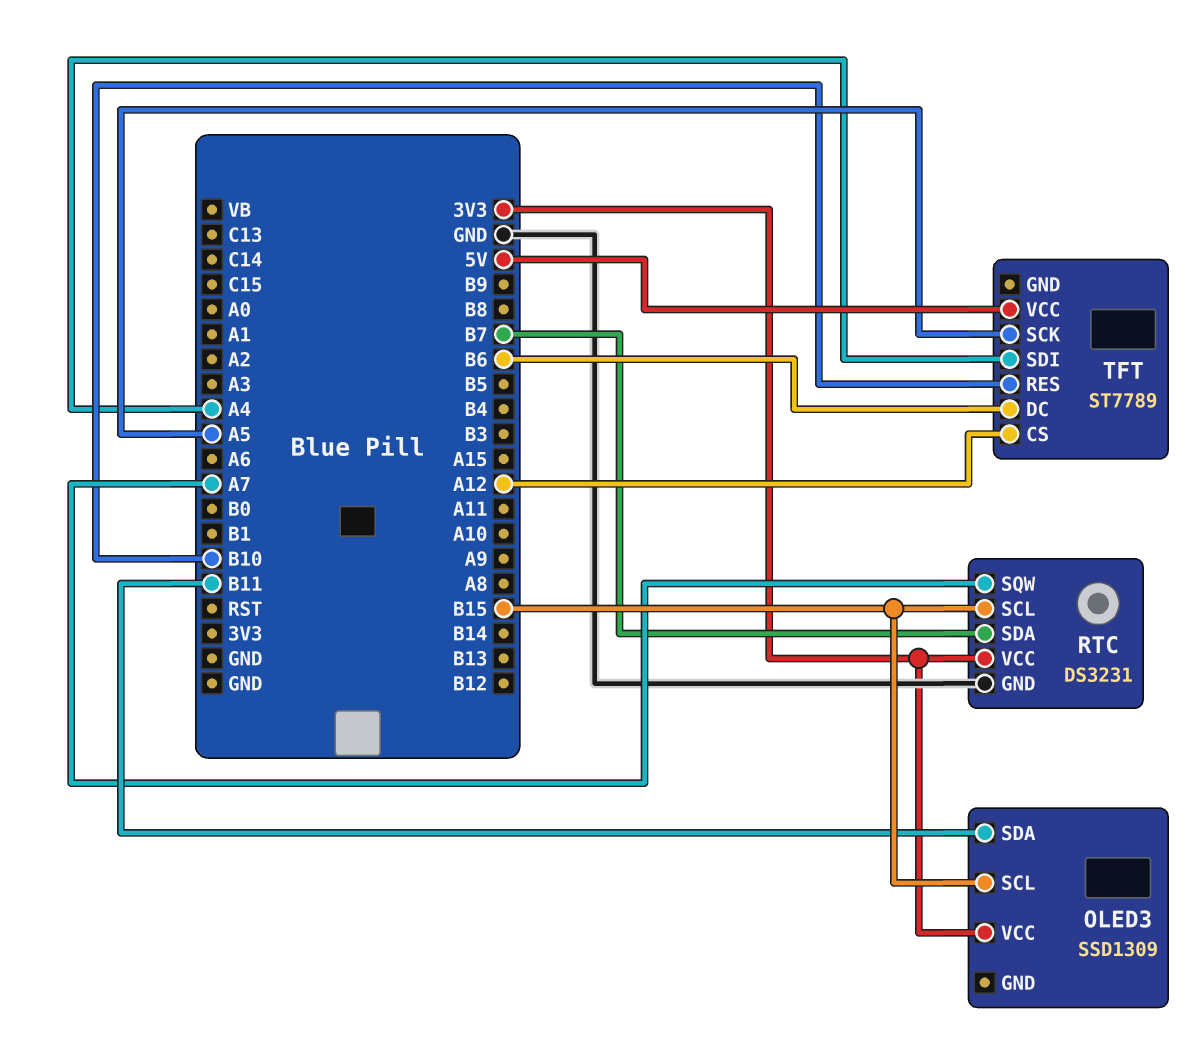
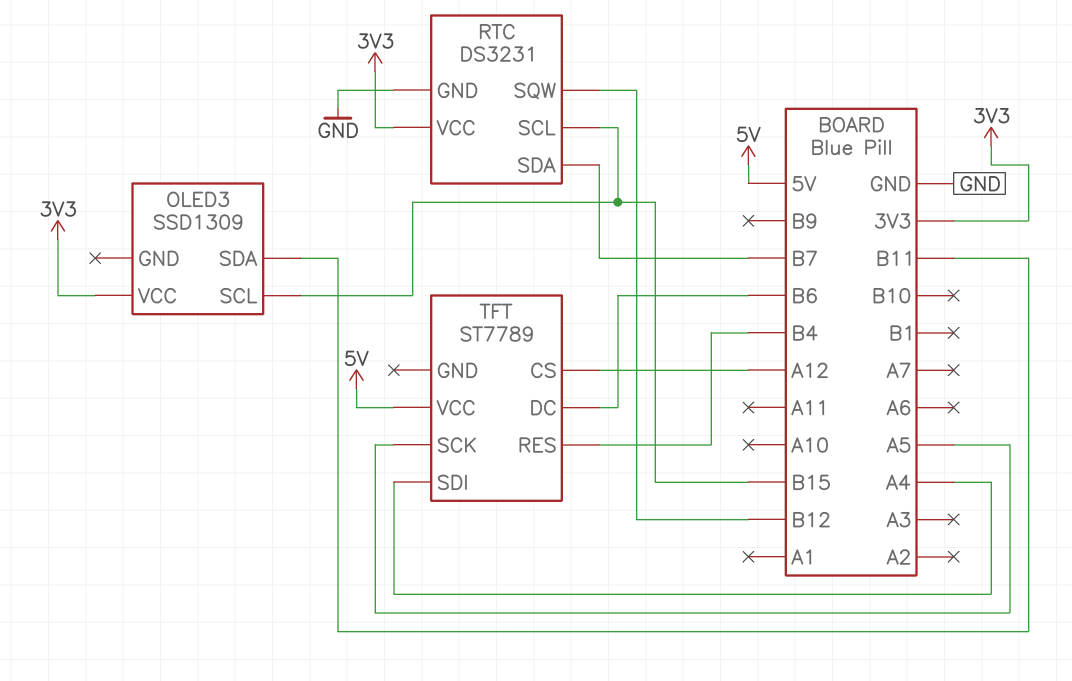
RTC pin SQW: A7 -> B12
TFT pin RES: B10 -> B4

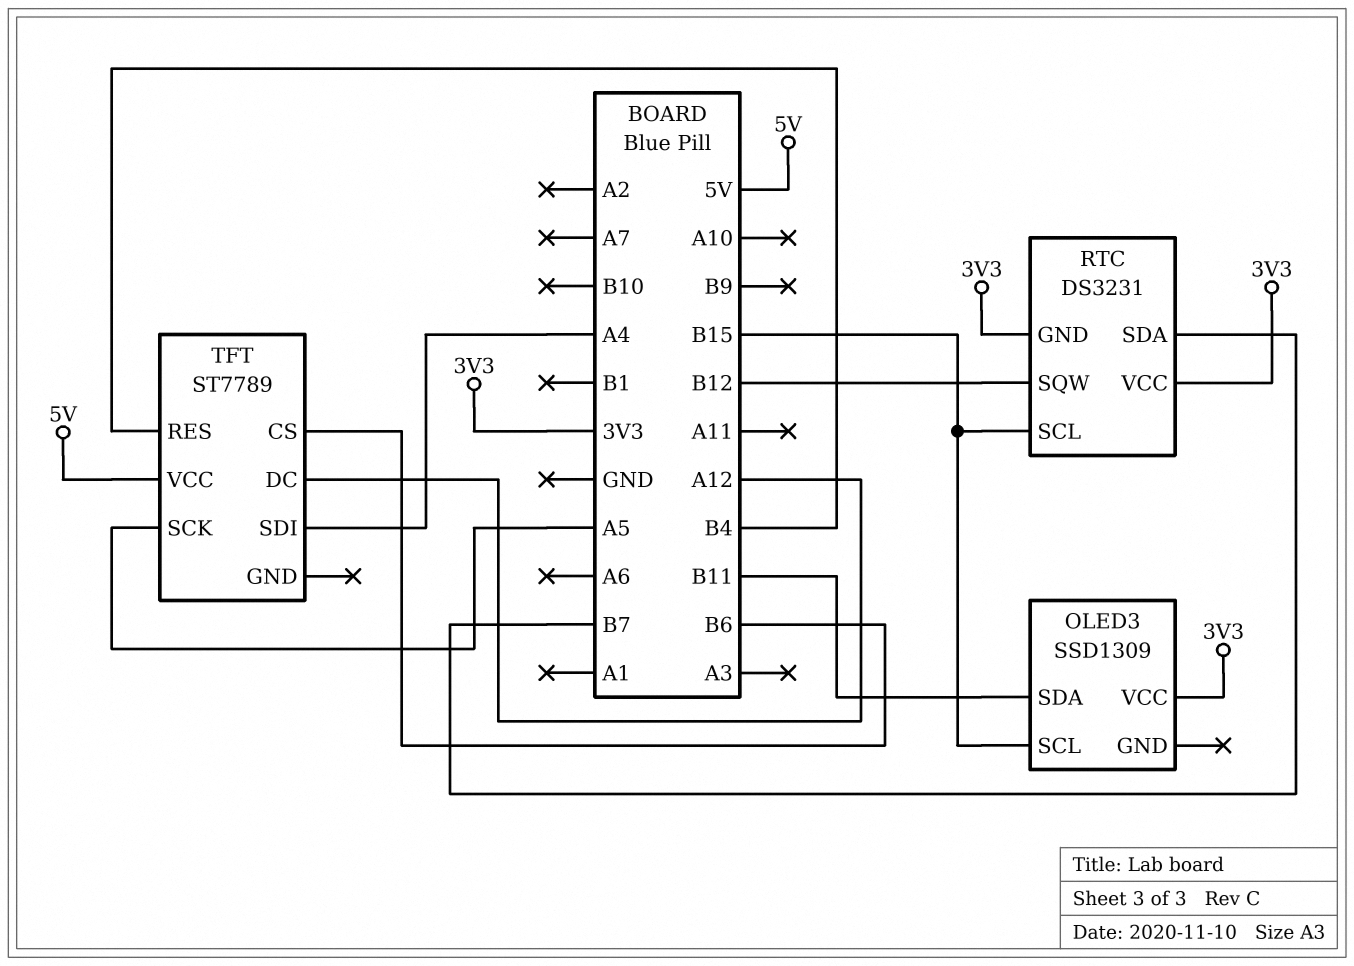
RTC pin GND: GND -> 3V3
TFT pin CS: A12 -> B6
TFT pin DC: B6 -> A12

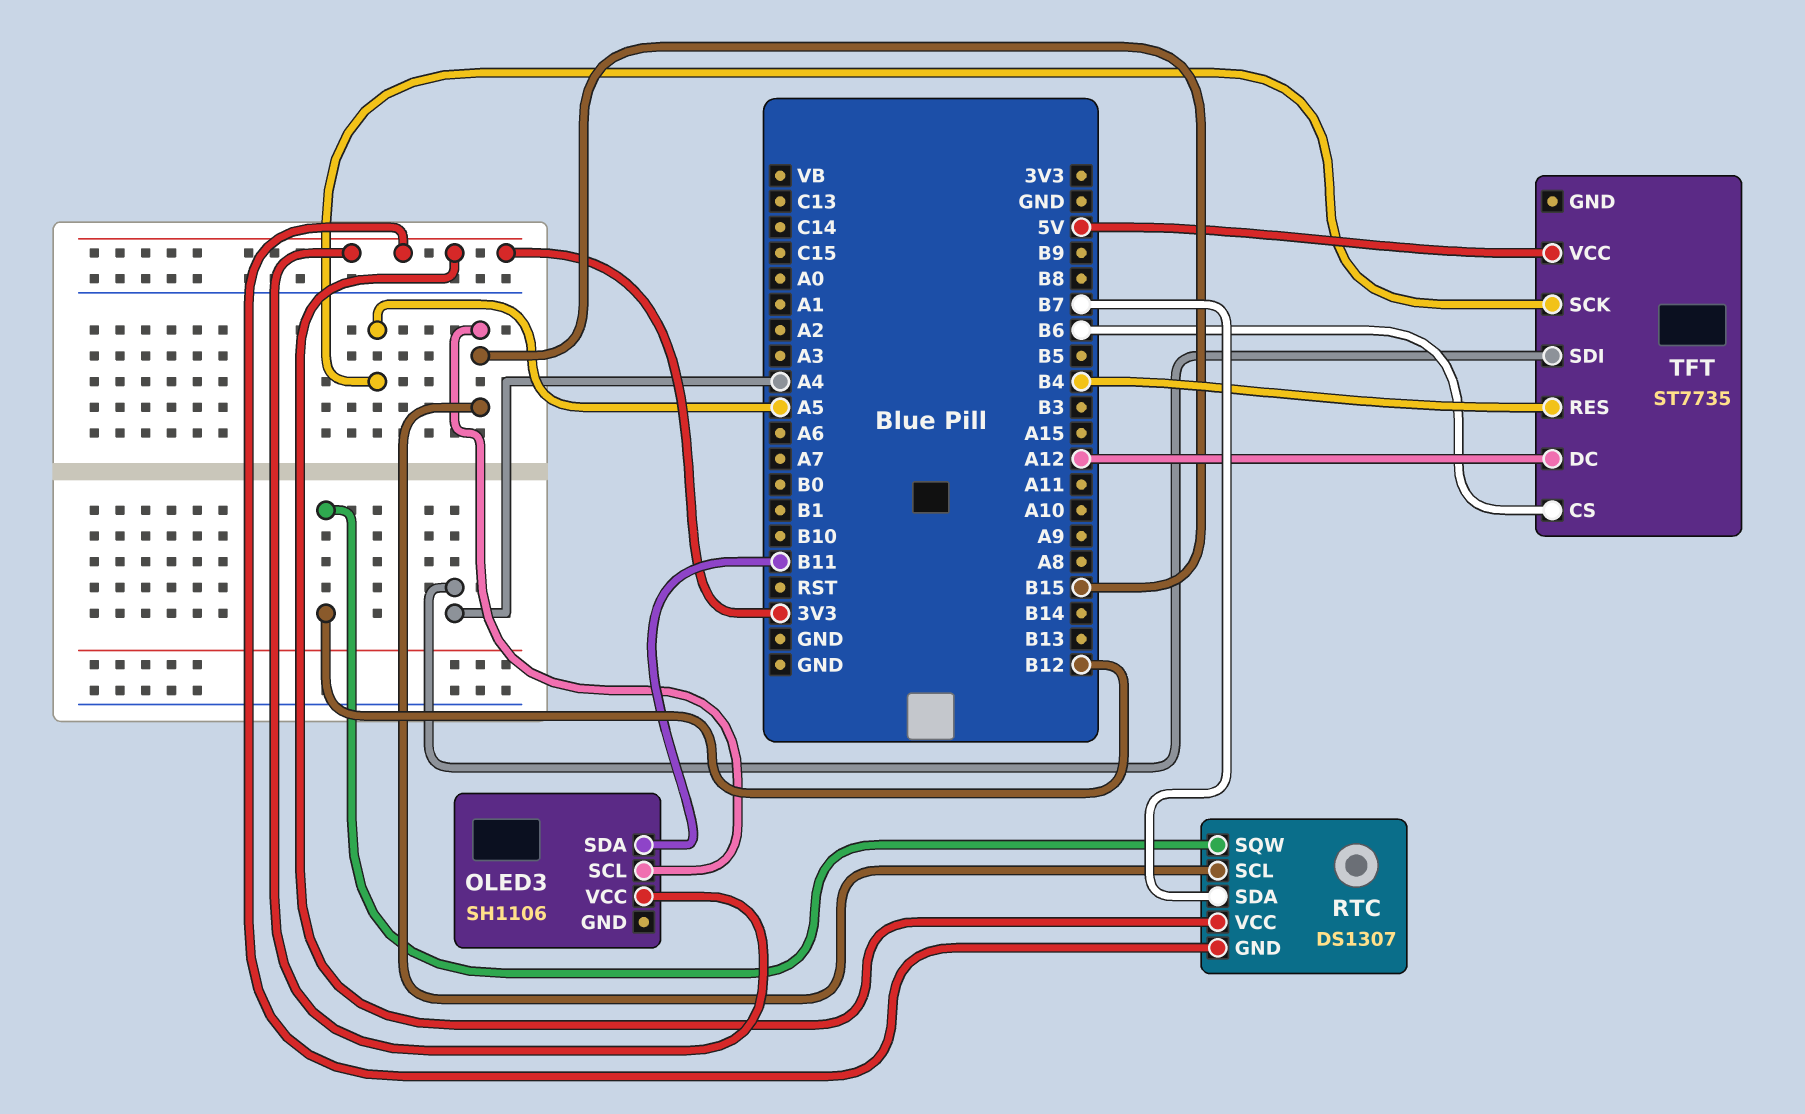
OLED3: SSD1309 -> SH1106
RTC: DS3231 -> DS1307
TFT: ST7789 -> ST7735

